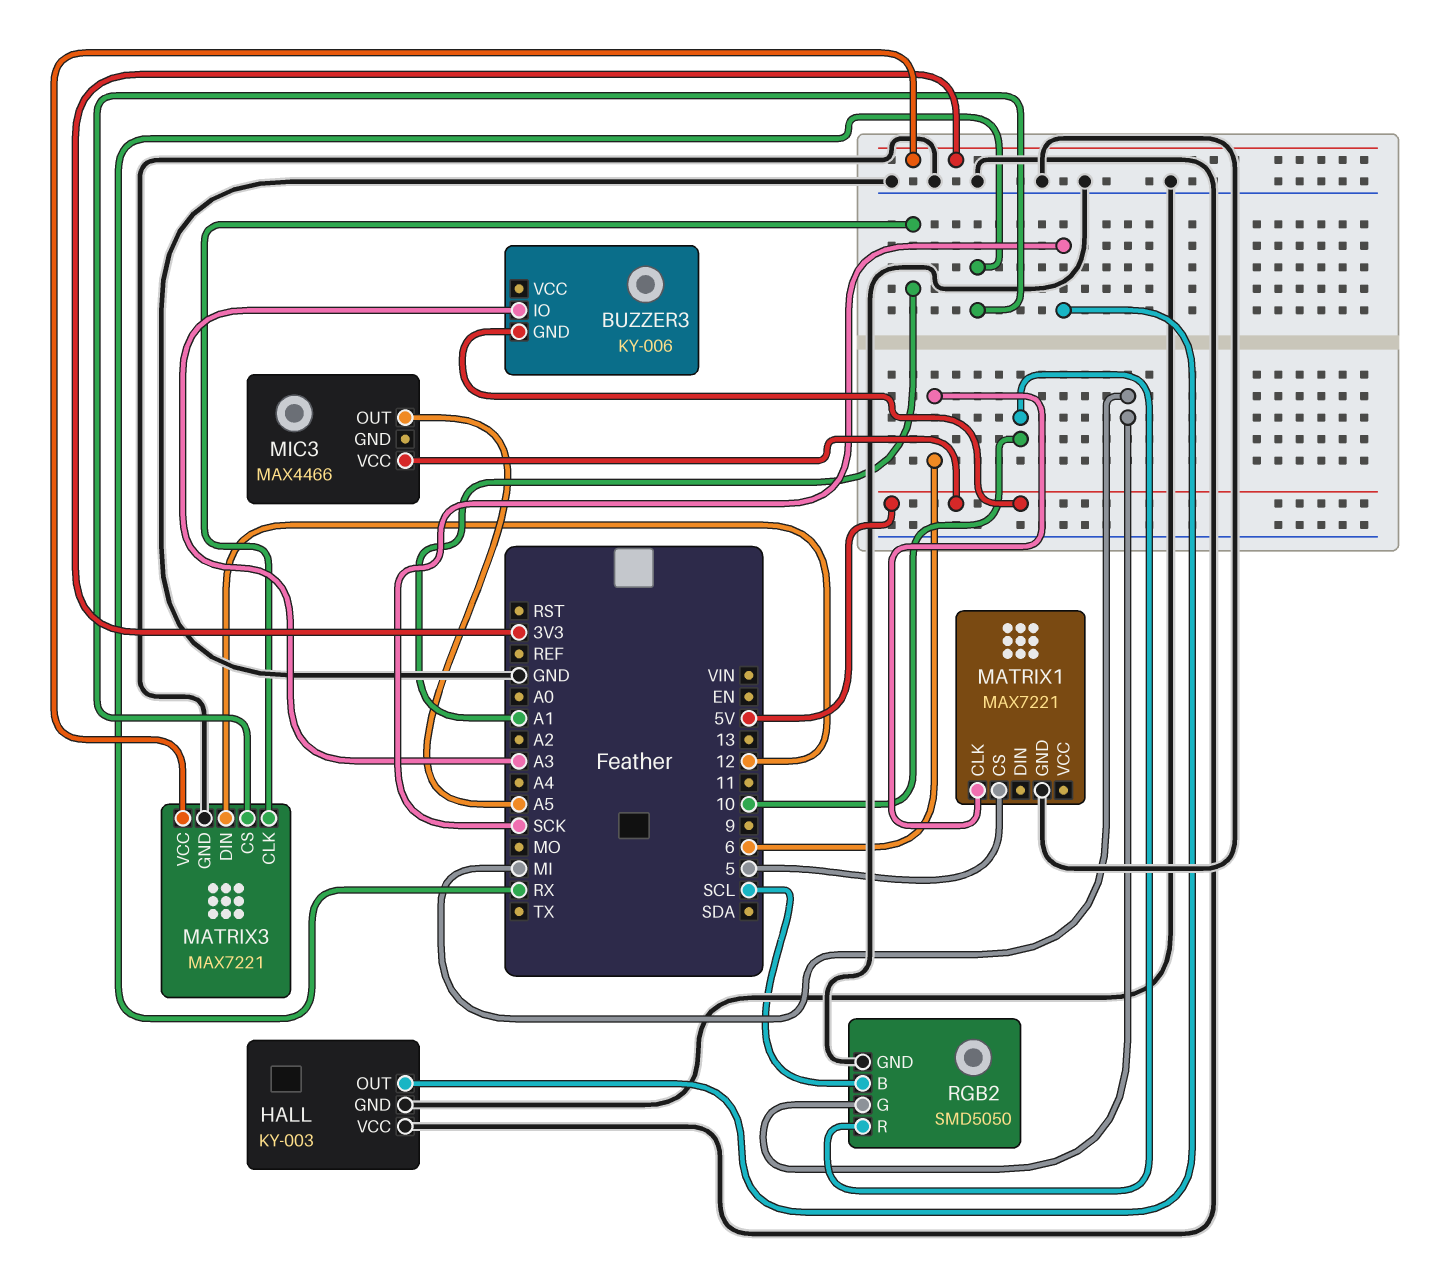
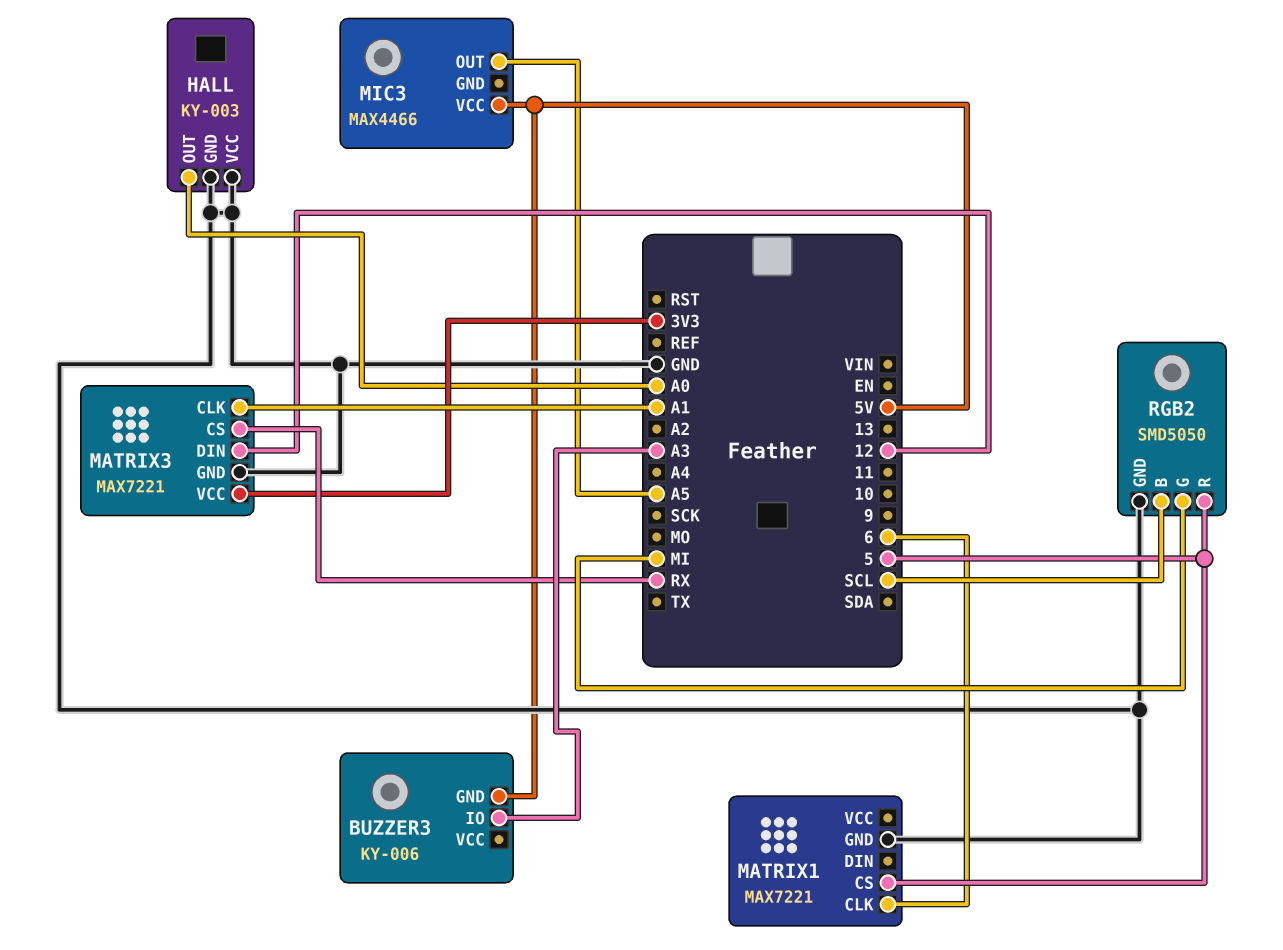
HALL pin OUT: SCK -> A0
RGB2 pin R: 10 -> 5

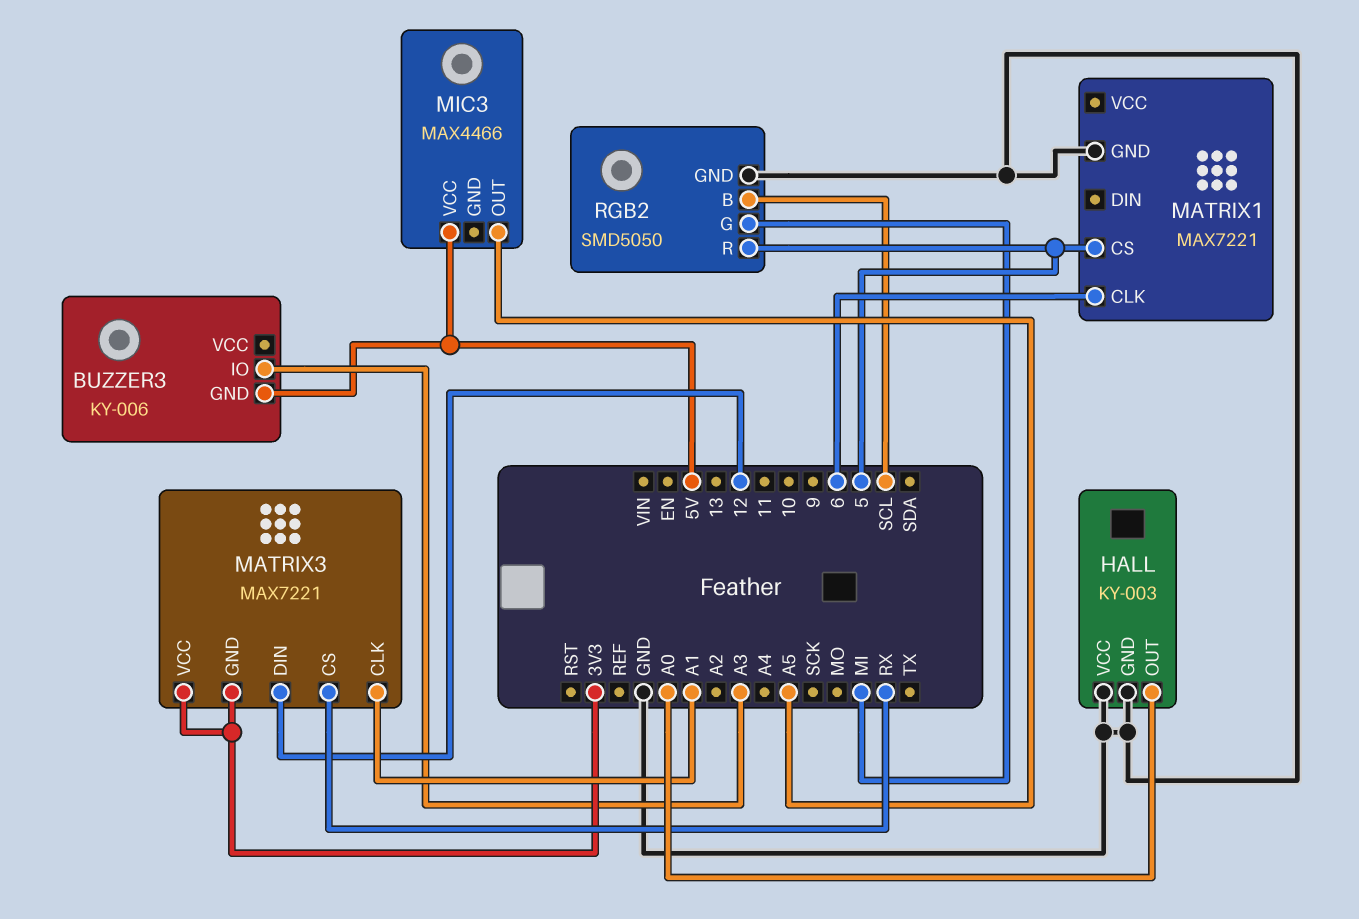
MATRIX3 pin GND: GND -> 3V3

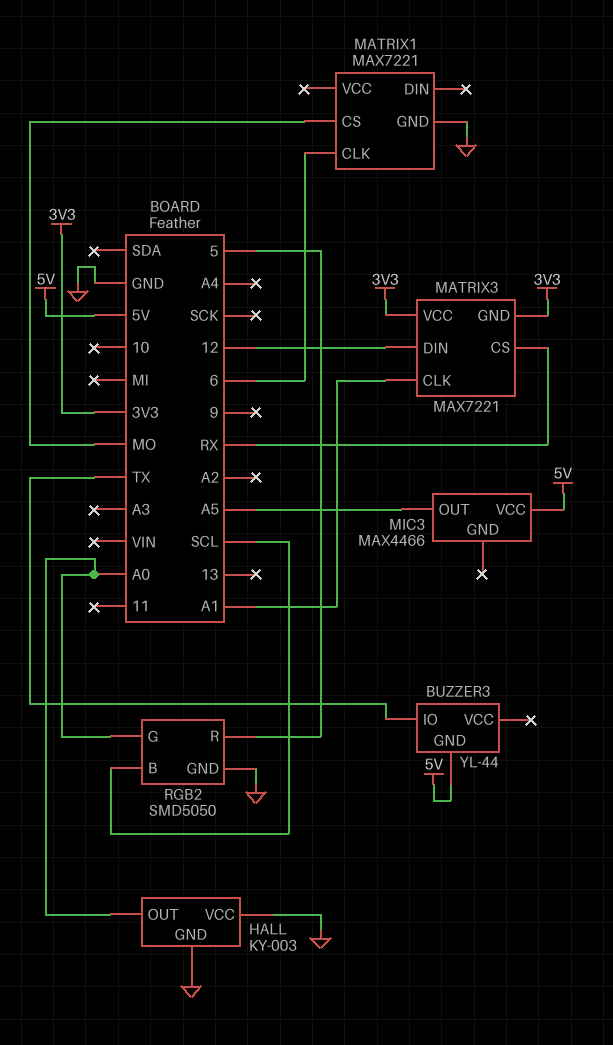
BUZZER3: KY-006 -> YL-44
BUZZER3 pin IO: A3 -> TX
MATRIX1 pin CS: 5 -> MO
RGB2 pin G: MI -> A0

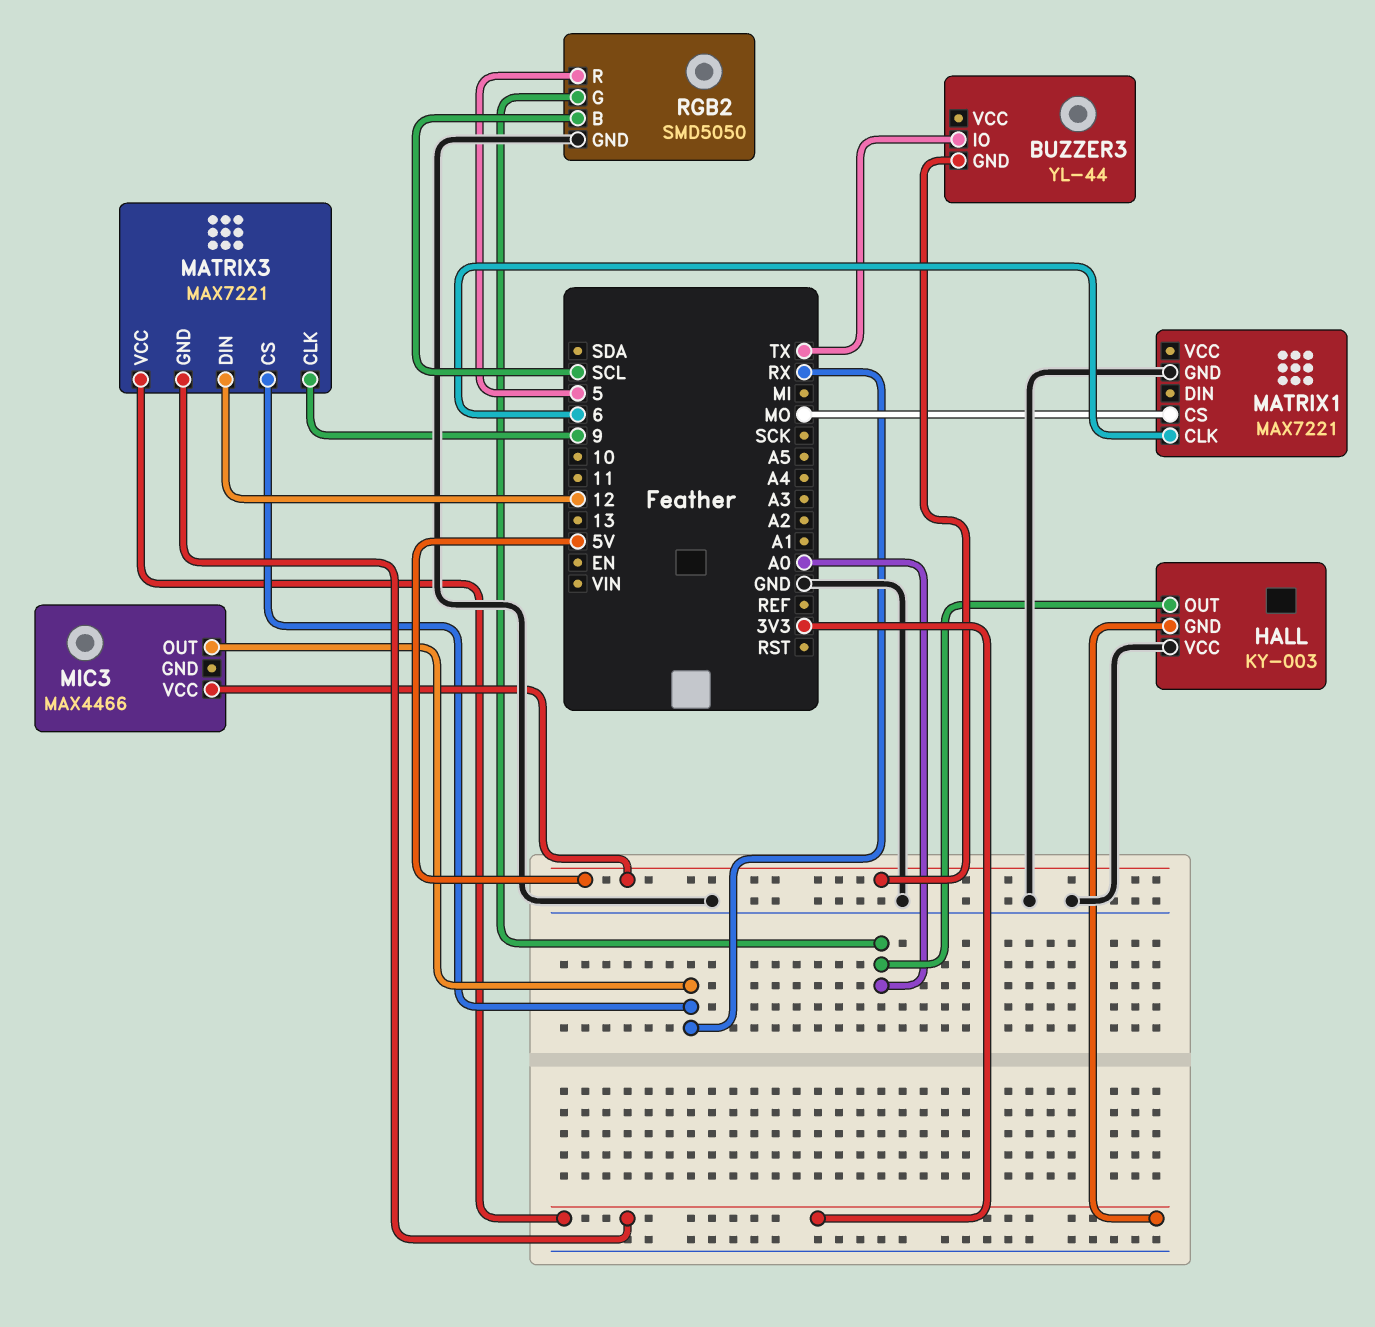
HALL pin GND: GND -> 3V3
MATRIX3 pin CLK: A1 -> 9
MIC3 pin OUT: A5 -> RX

